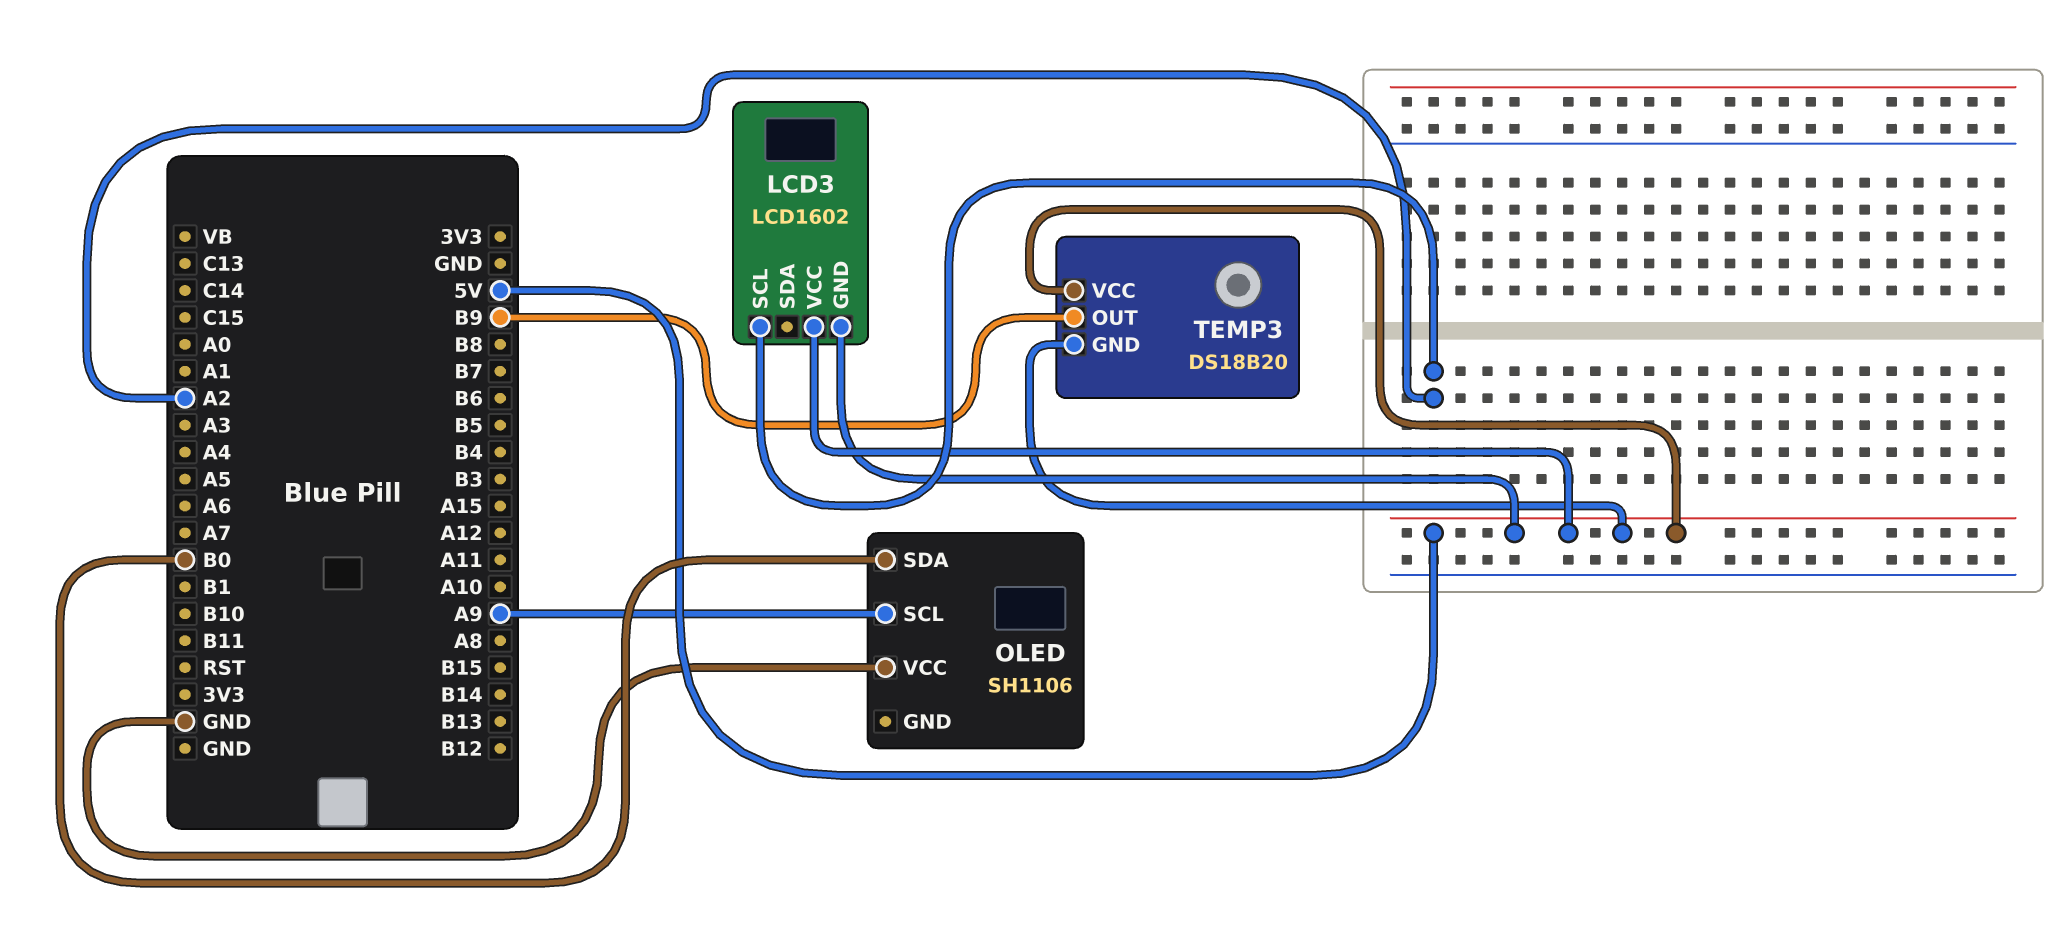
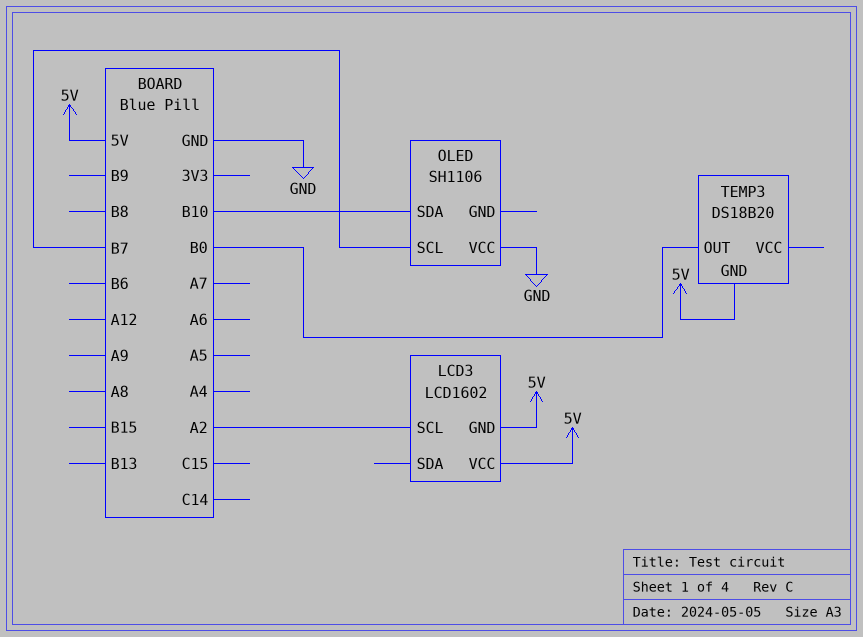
OLED pin SCL: A9 -> B7
OLED pin SDA: B0 -> B10
TEMP3 pin OUT: B9 -> B0
TEMP3 pin VCC: 5V -> none

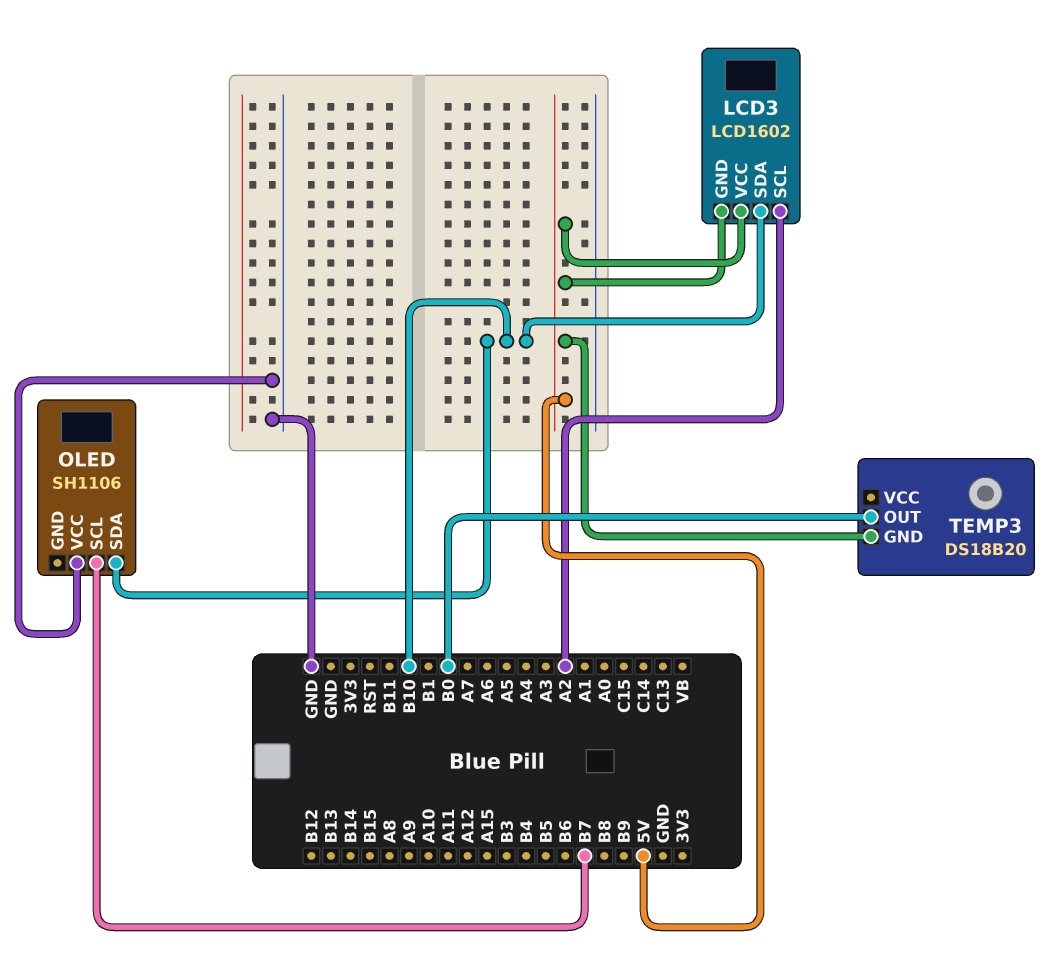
LCD3 pin SDA: none -> B10

